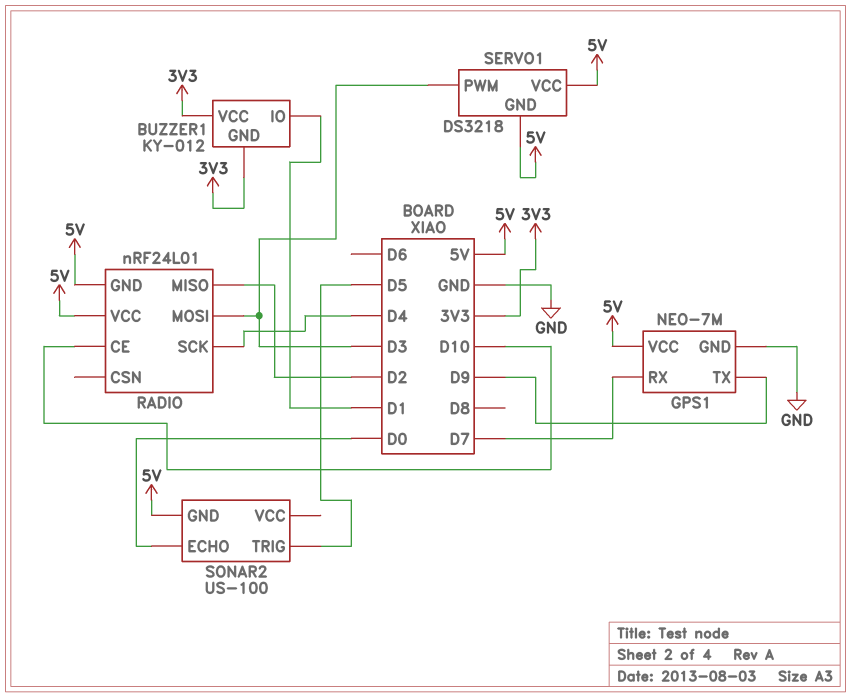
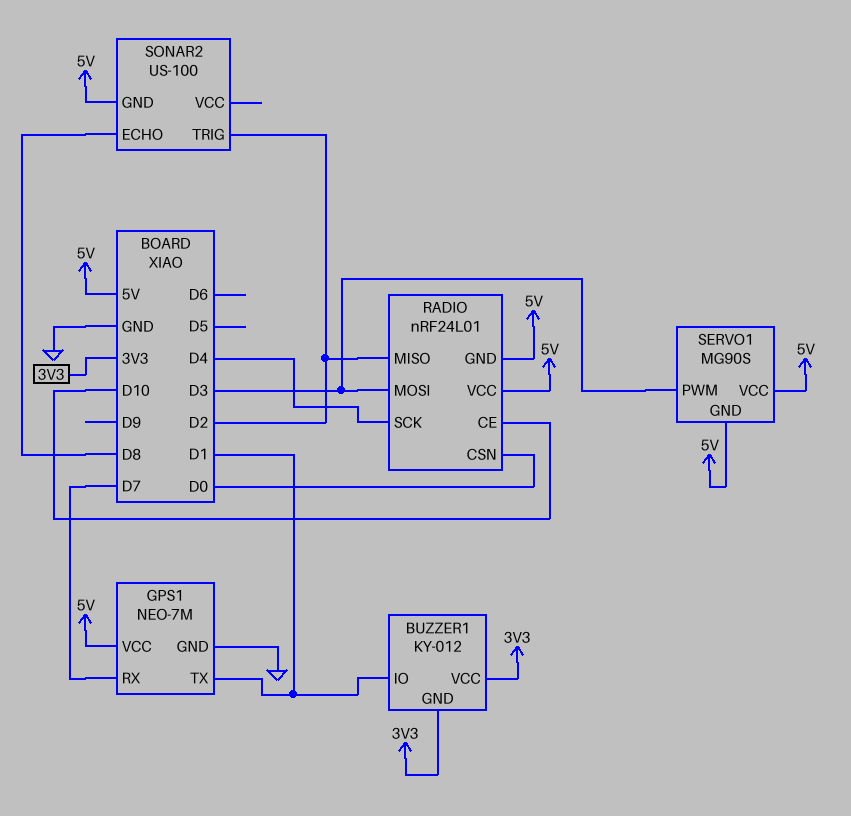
GPS1 pin TX: D9 -> D1
RADIO pin CSN: none -> D0
SERVO1: DS3218 -> MG90S
SONAR2 pin ECHO: D0 -> D8
SONAR2 pin TRIG: D5 -> D2

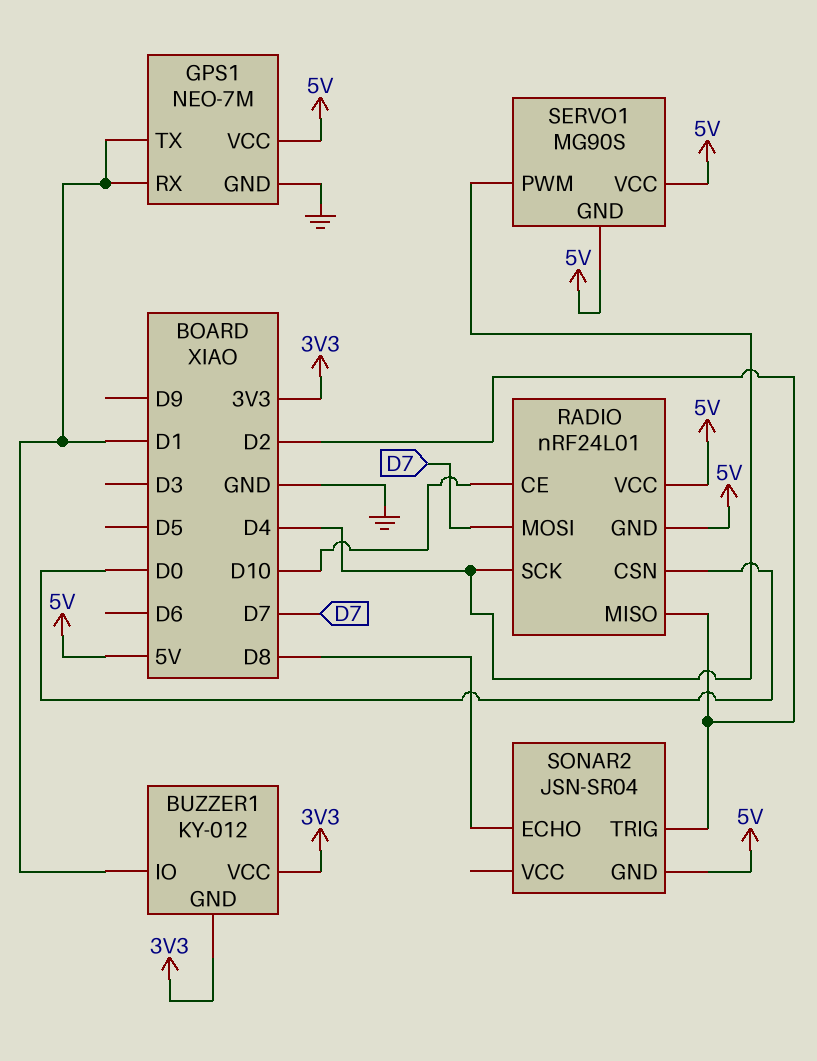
GPS1 pin RX: D7 -> D1
RADIO pin MOSI: D3 -> D7
SERVO1 pin PWM: D3 -> D4
SONAR2: US-100 -> JSN-SR04

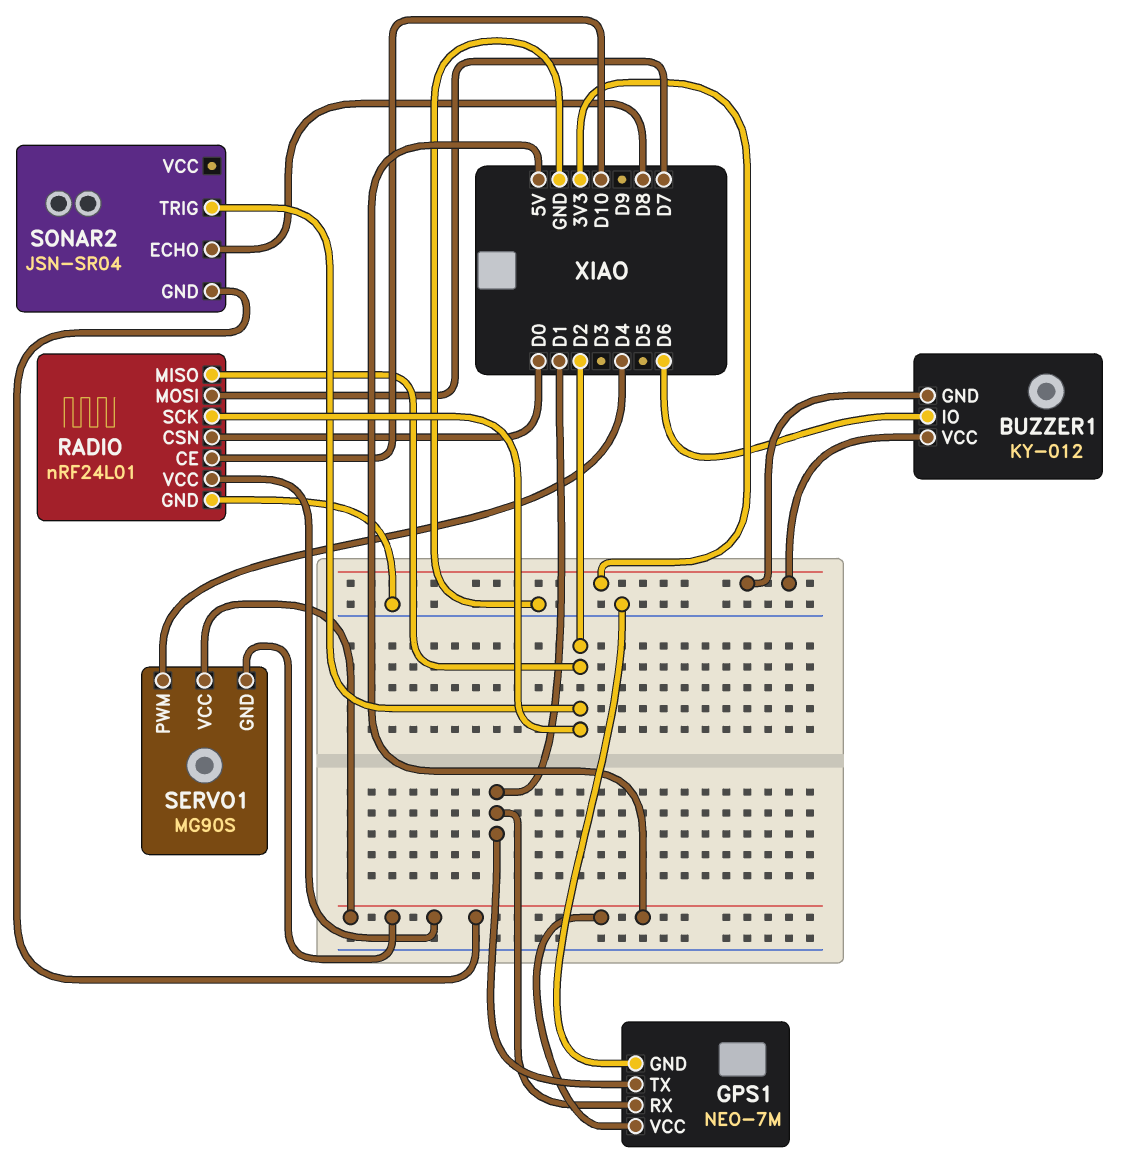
BUZZER1 pin IO: D1 -> D6
RADIO pin GND: 5V -> GND
RADIO pin SCK: D4 -> D2

